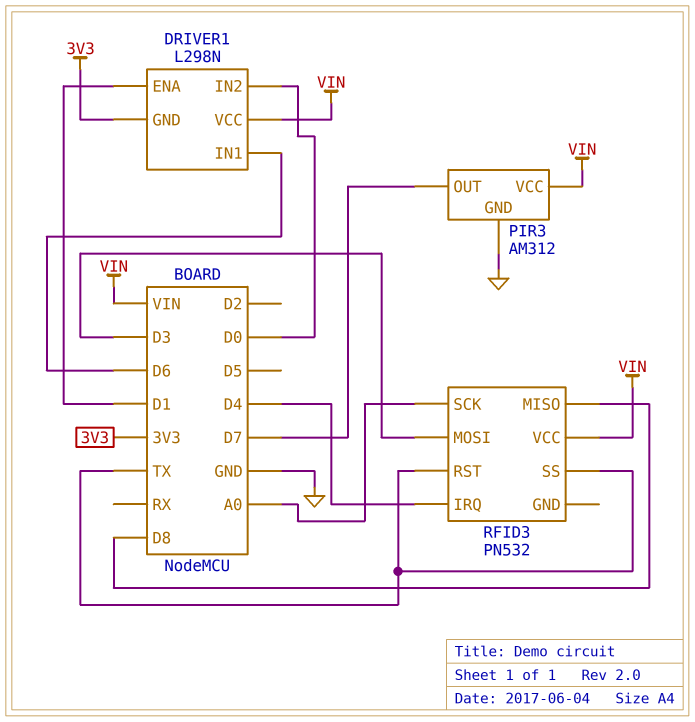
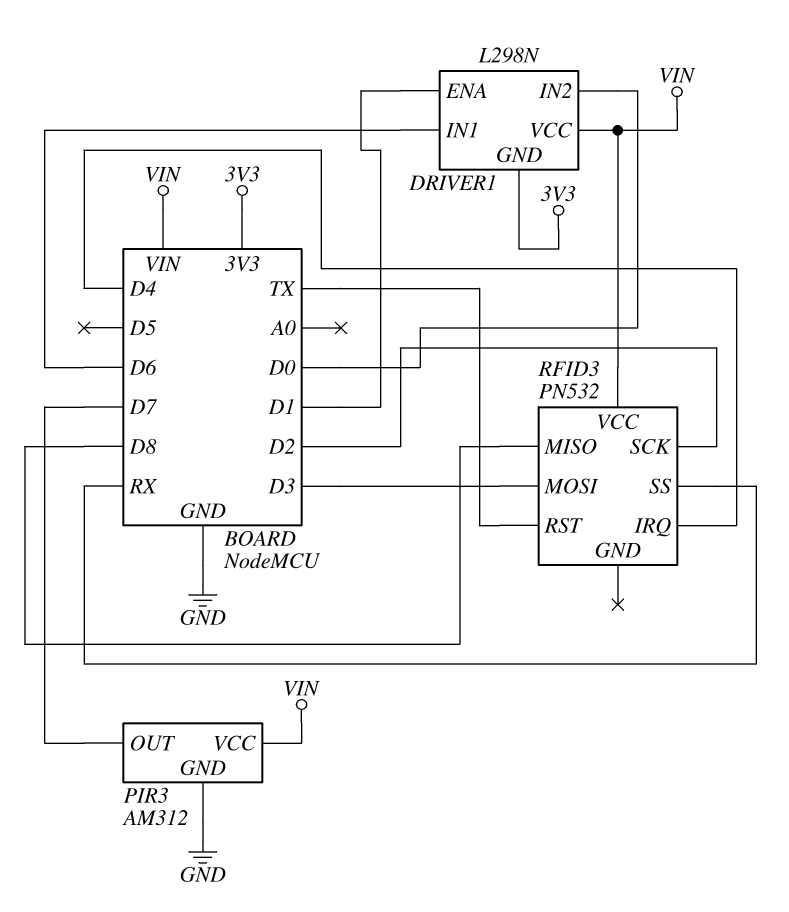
RFID3 pin SCK: A0 -> D2
RFID3 pin SS: TX -> RX

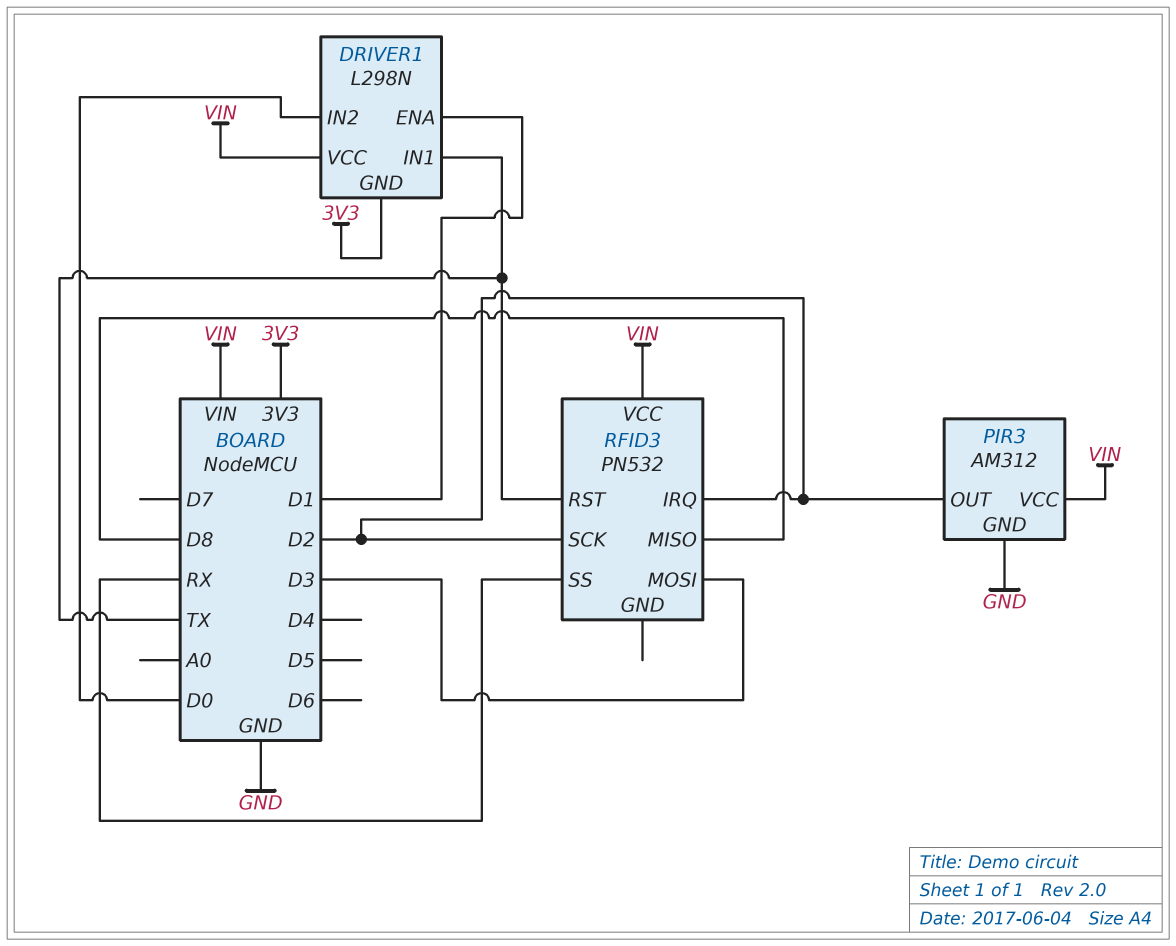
DRIVER1 pin IN1: D6 -> TX
PIR3 pin OUT: D7 -> D2
RFID3 pin IRQ: D4 -> D2

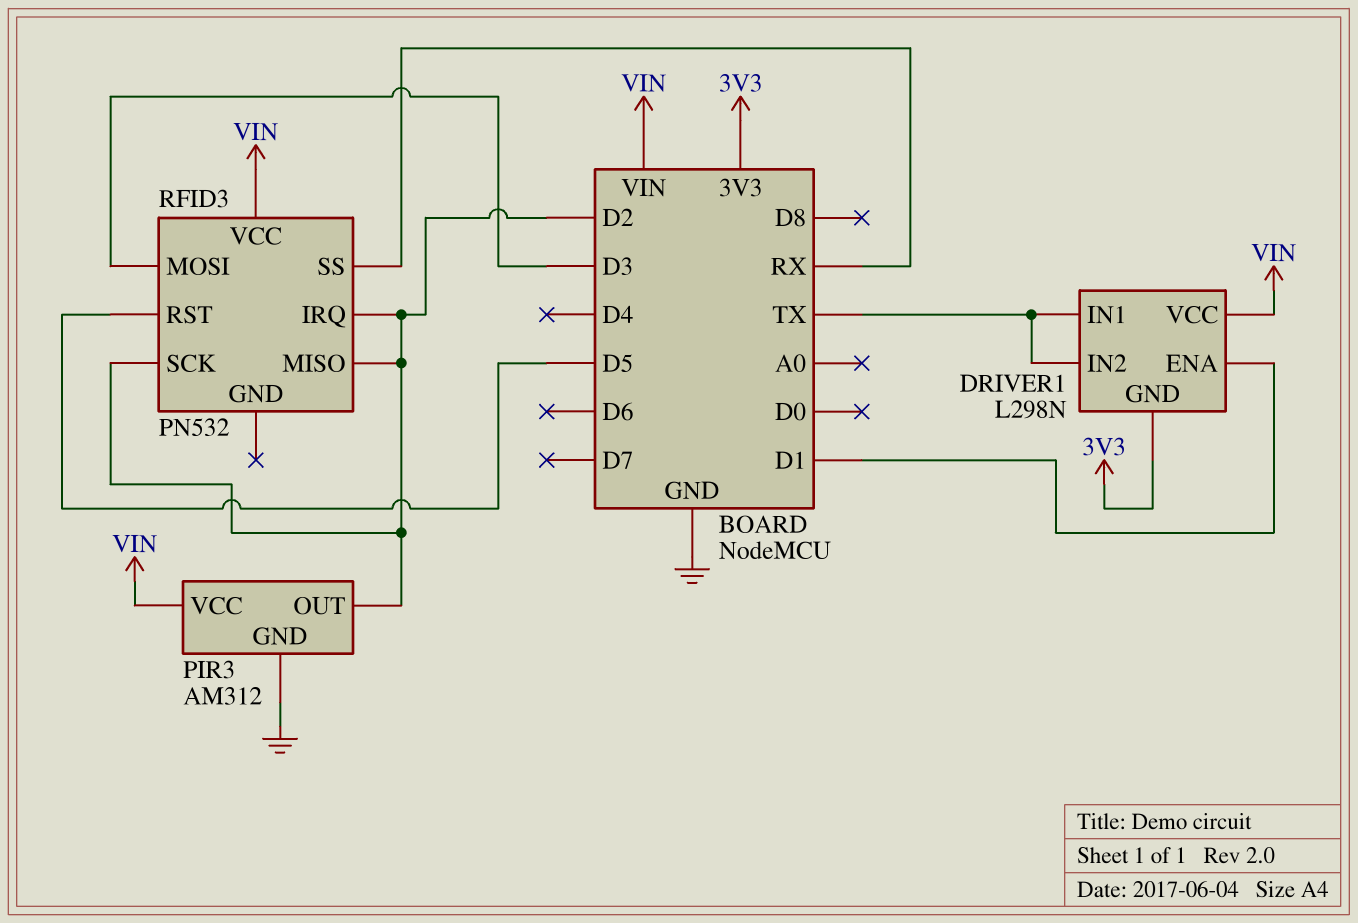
DRIVER1 pin IN2: D0 -> TX
RFID3 pin MISO: D8 -> D2
RFID3 pin RST: TX -> D5

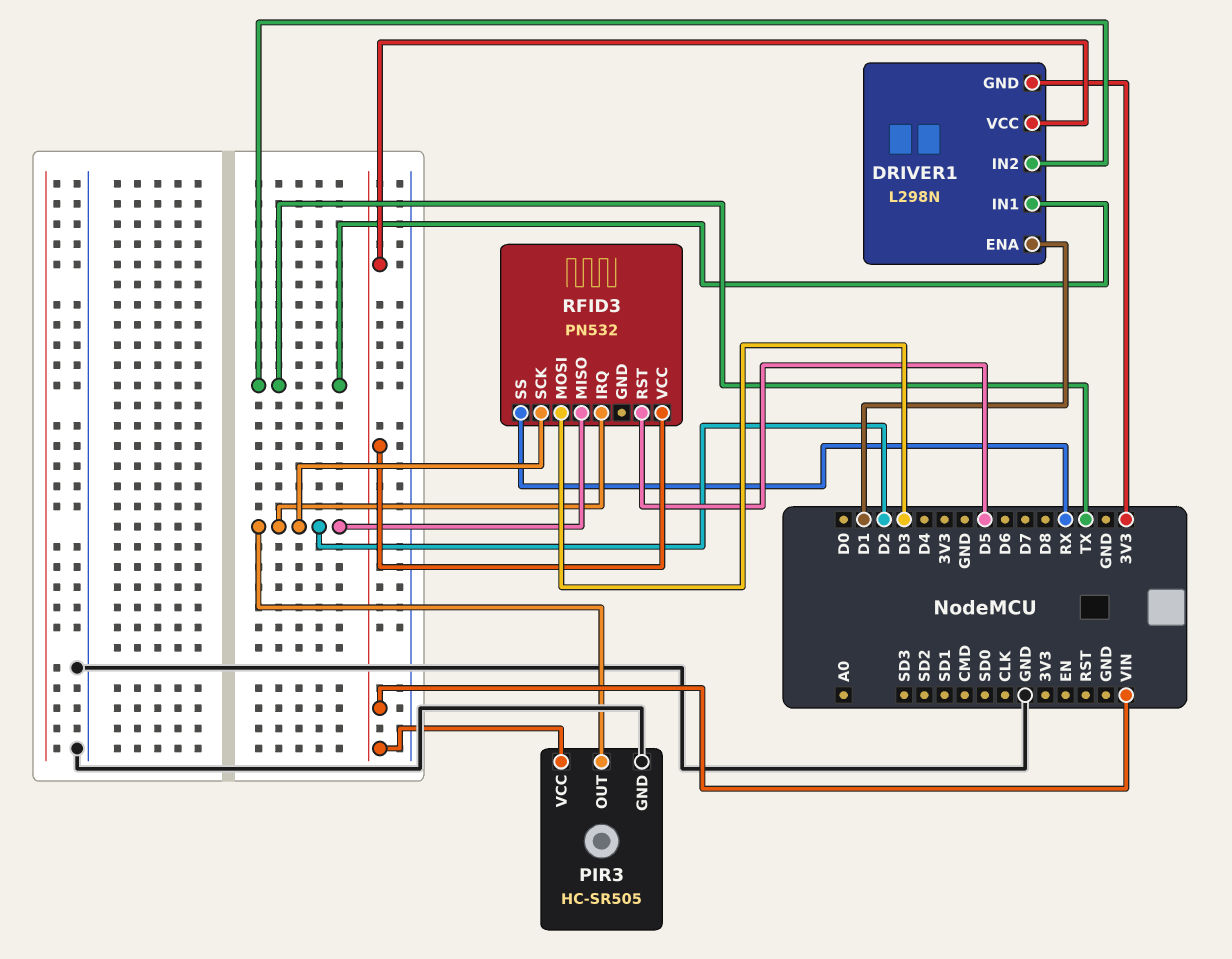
PIR3: AM312 -> HC-SR505

